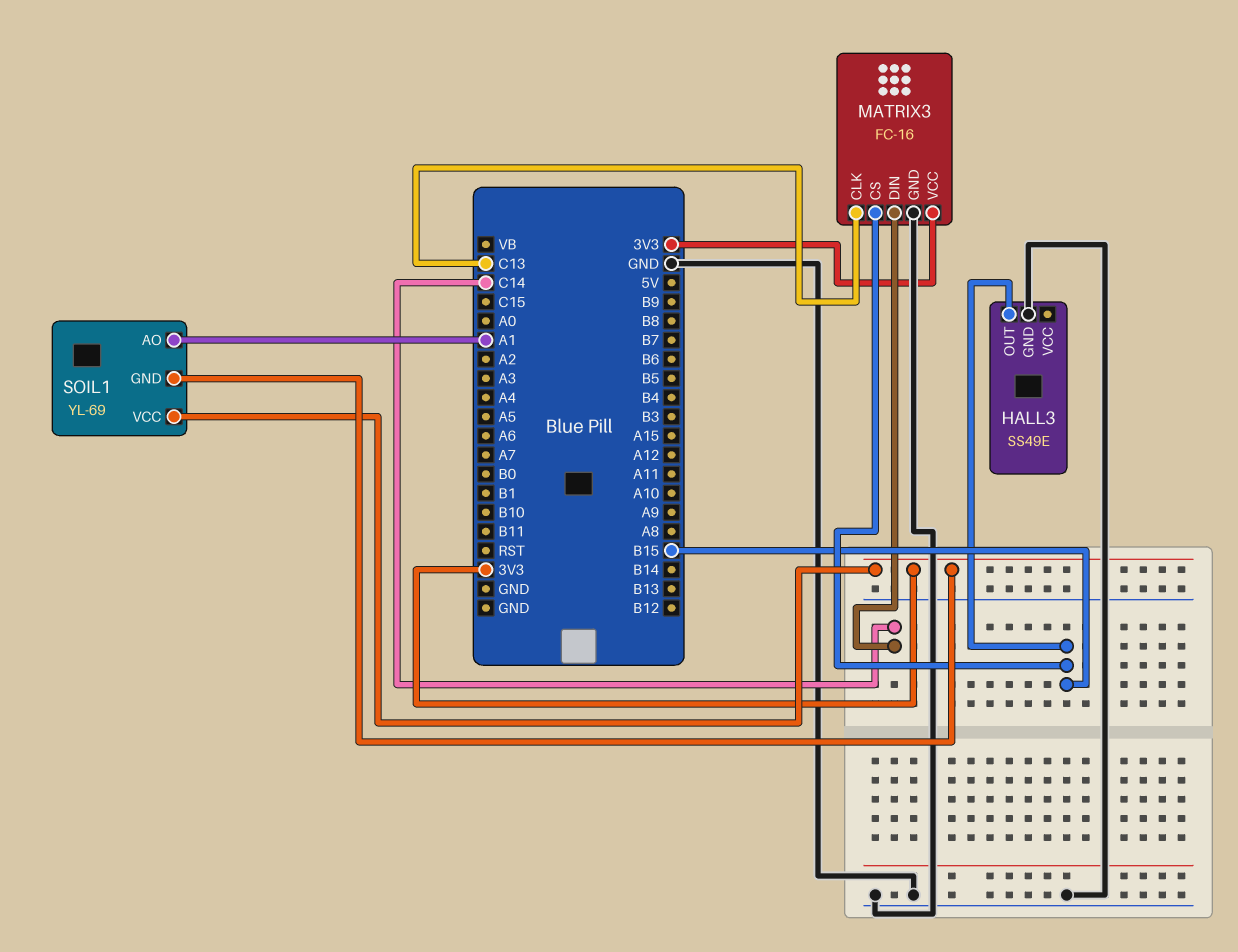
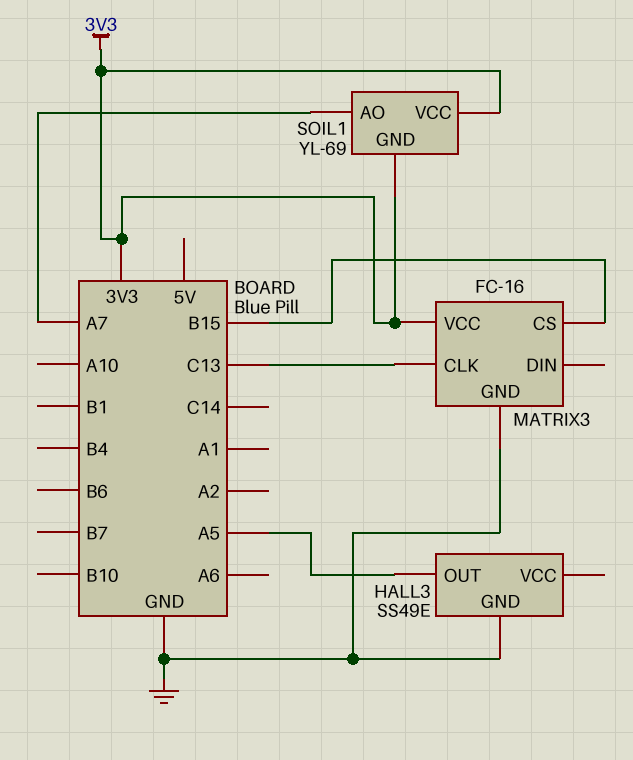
HALL3 pin OUT: B15 -> A5
MATRIX3 pin DIN: C14 -> none
SOIL1 pin AO: A1 -> A7

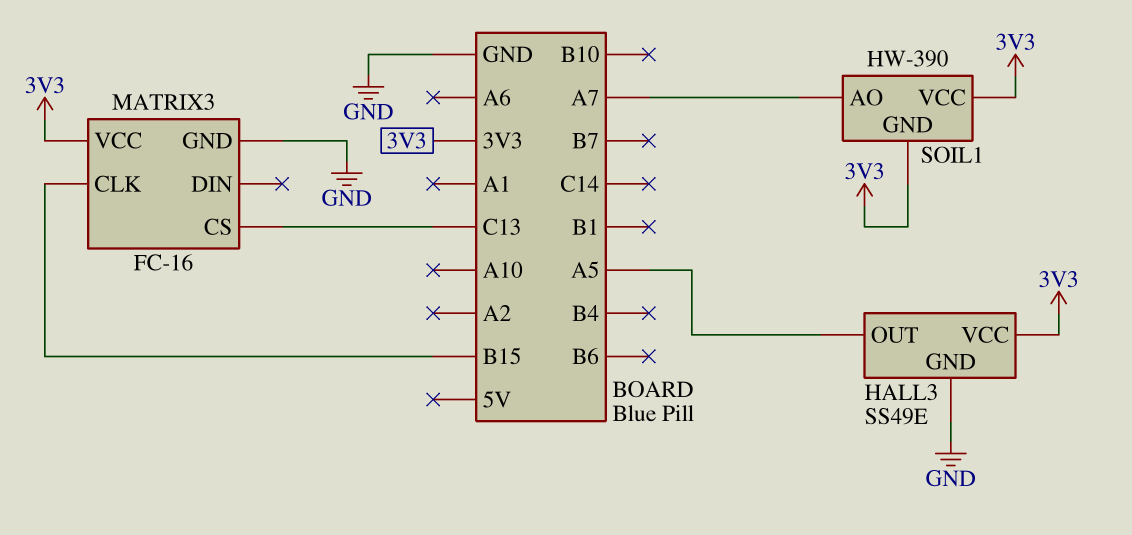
HALL3 pin VCC: none -> 3V3
MATRIX3 pin CLK: C13 -> B15
MATRIX3 pin CS: B15 -> C13
SOIL1: YL-69 -> HW-390

